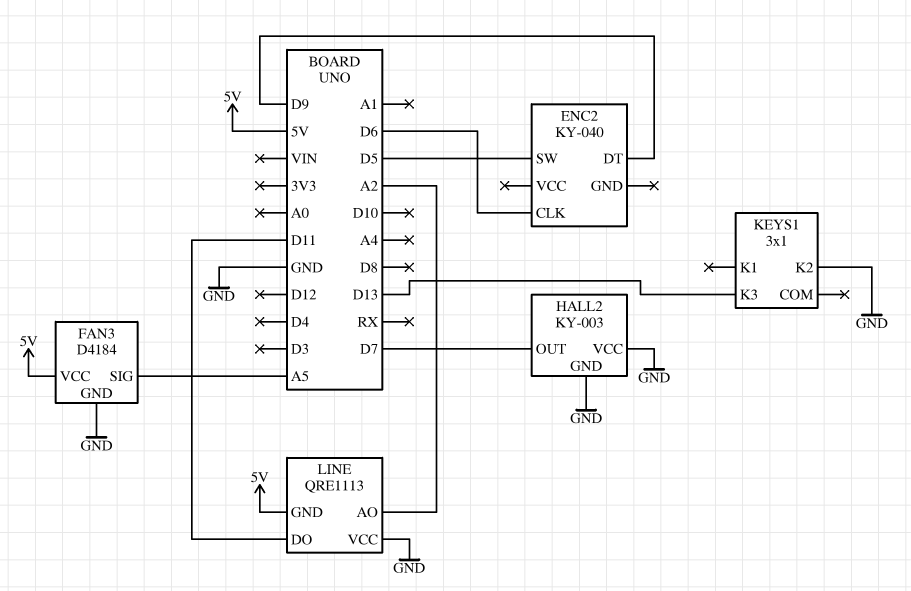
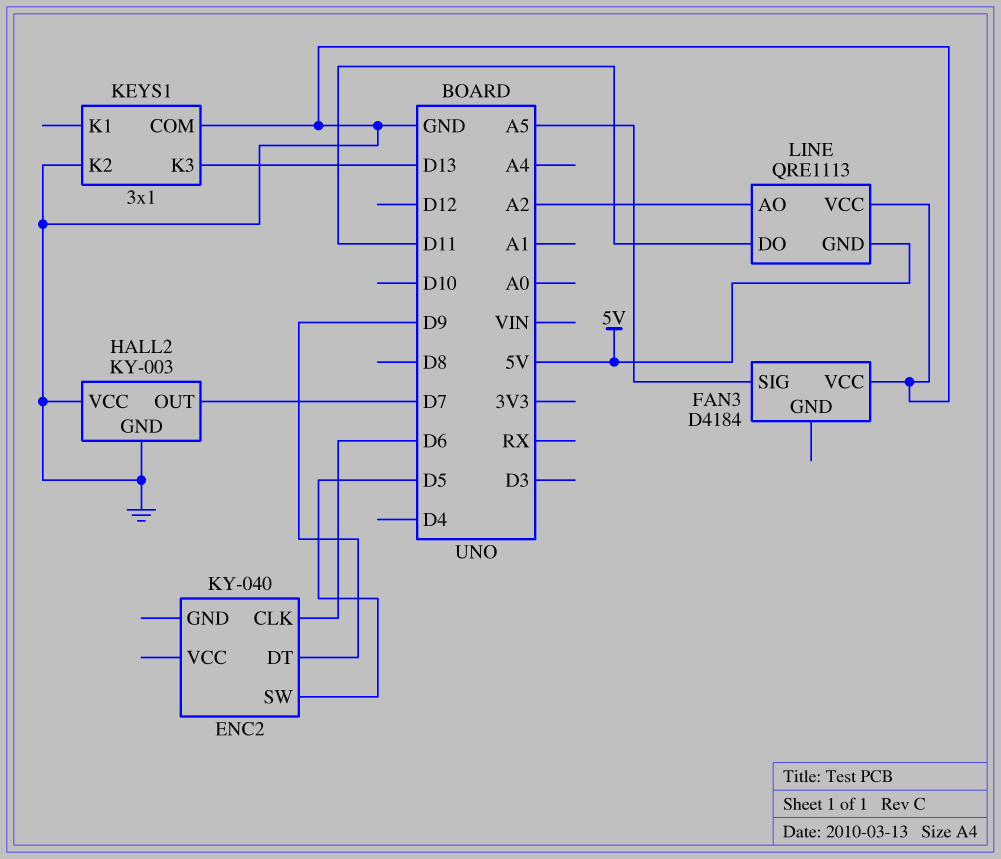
FAN3 pin GND: GND -> none
FAN3 pin VCC: 5V -> GND
KEYS1 pin COM: none -> GND

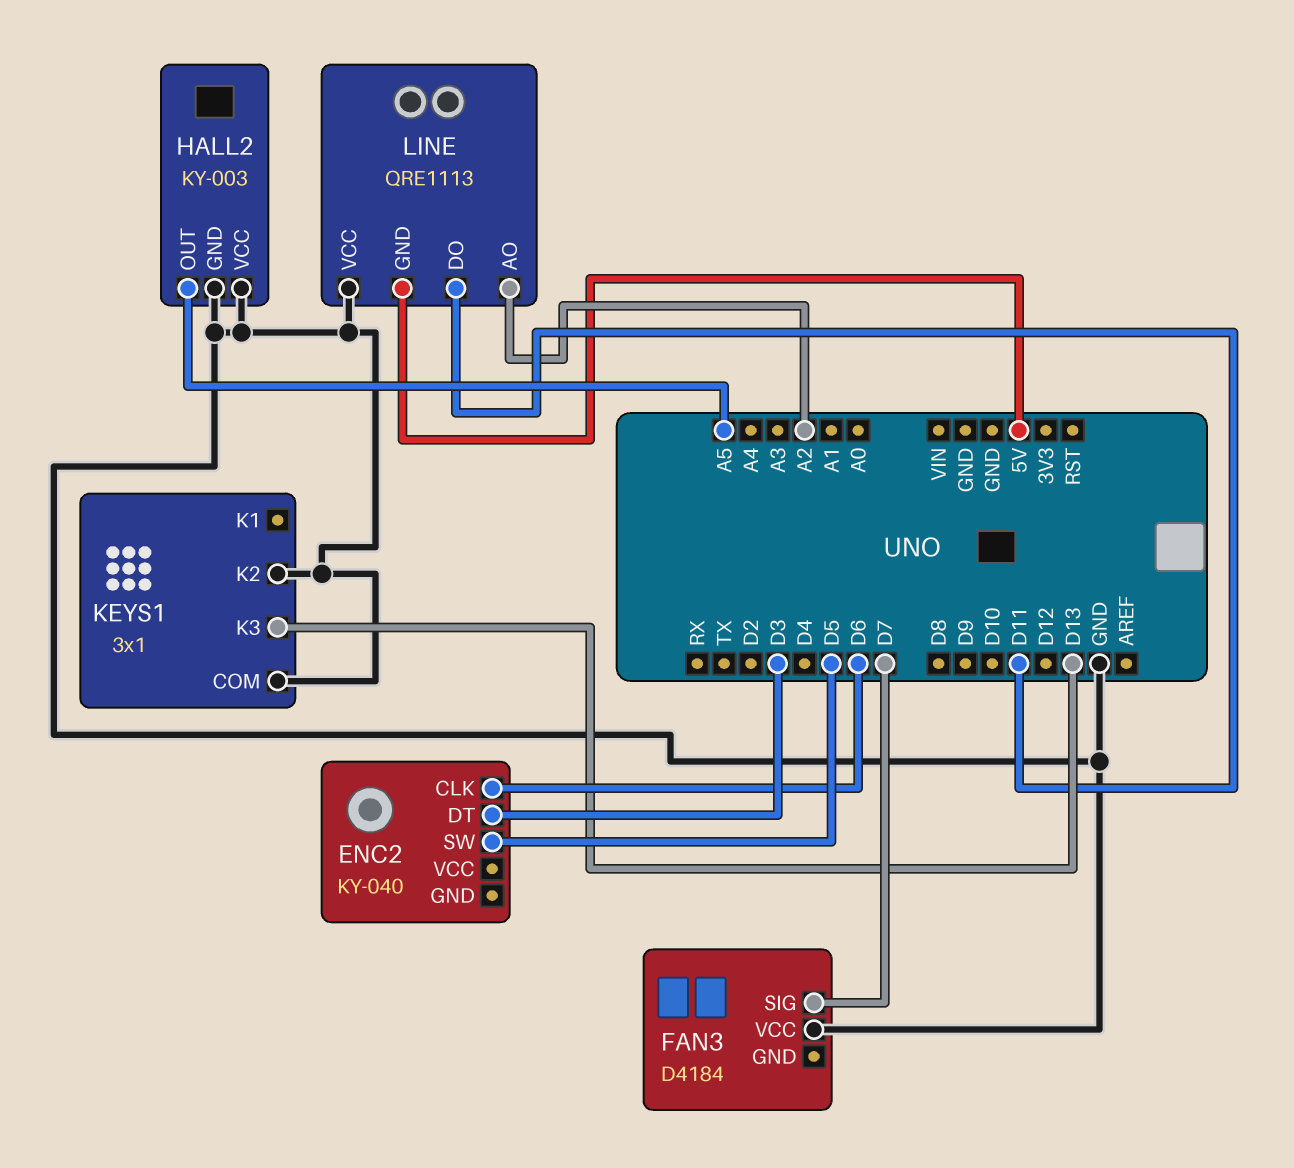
ENC2 pin DT: D9 -> D3
FAN3 pin SIG: A5 -> D7
HALL2 pin OUT: D7 -> A5

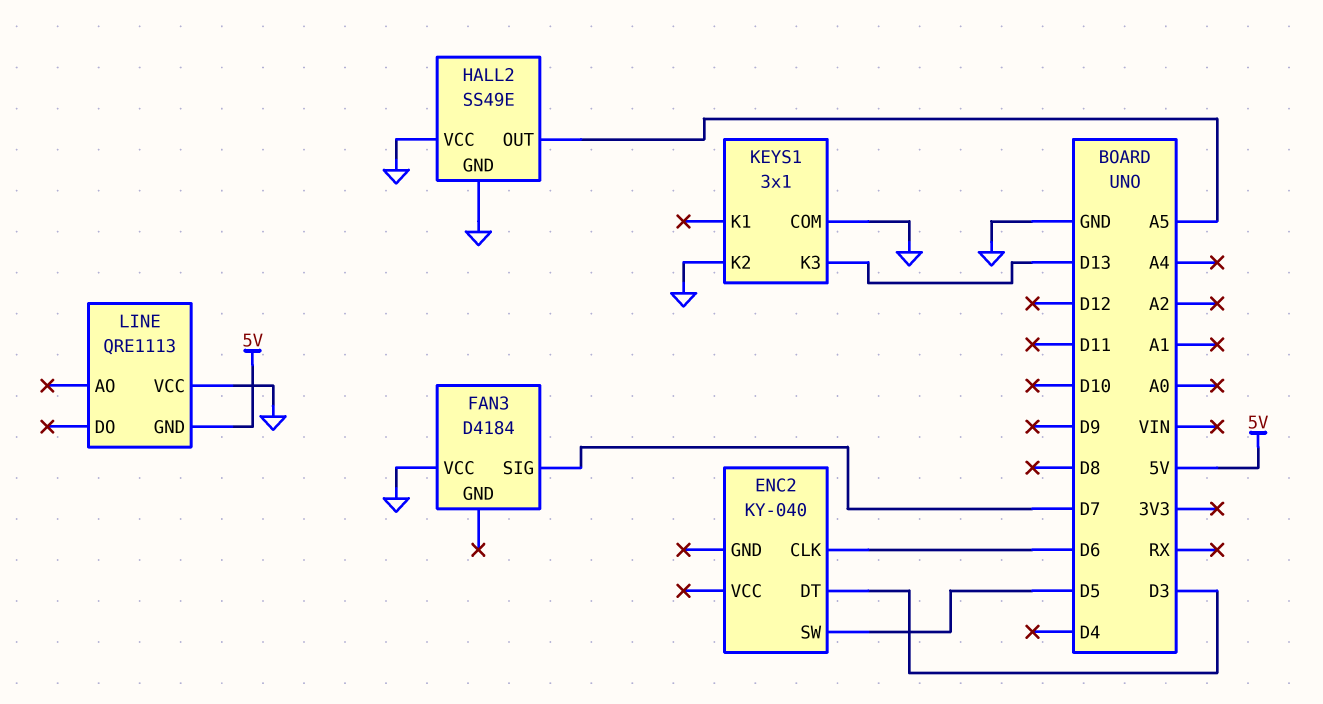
HALL2: KY-003 -> SS49E
LINE pin AO: A2 -> none
LINE pin DO: D11 -> none

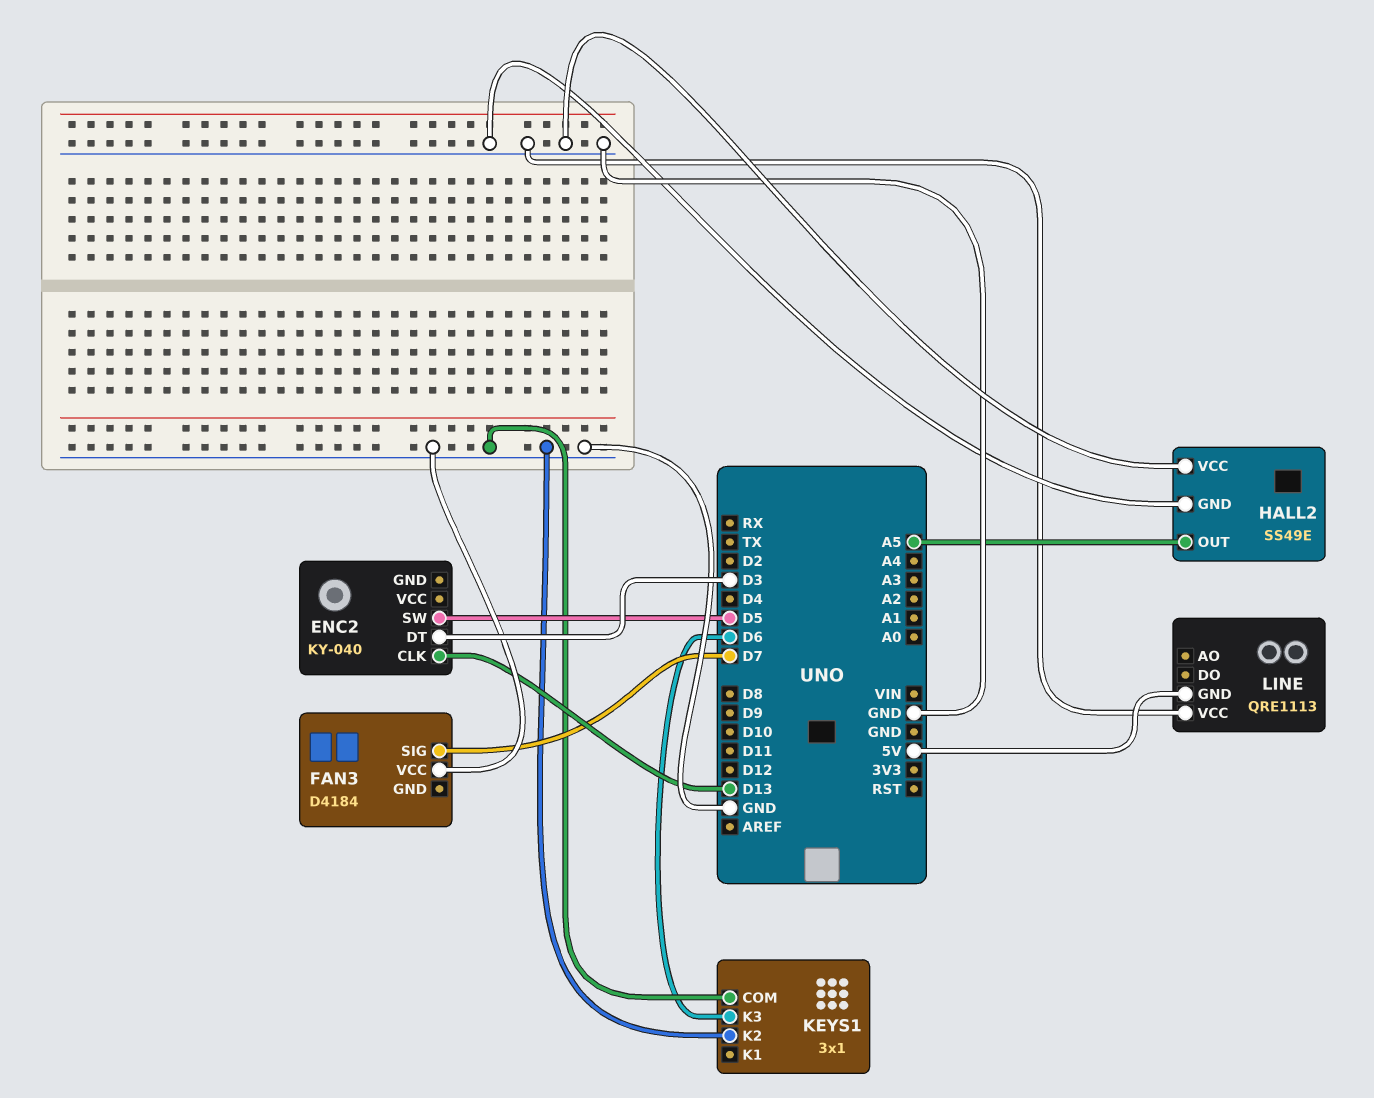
ENC2 pin CLK: D6 -> D13
KEYS1 pin K3: D13 -> D6

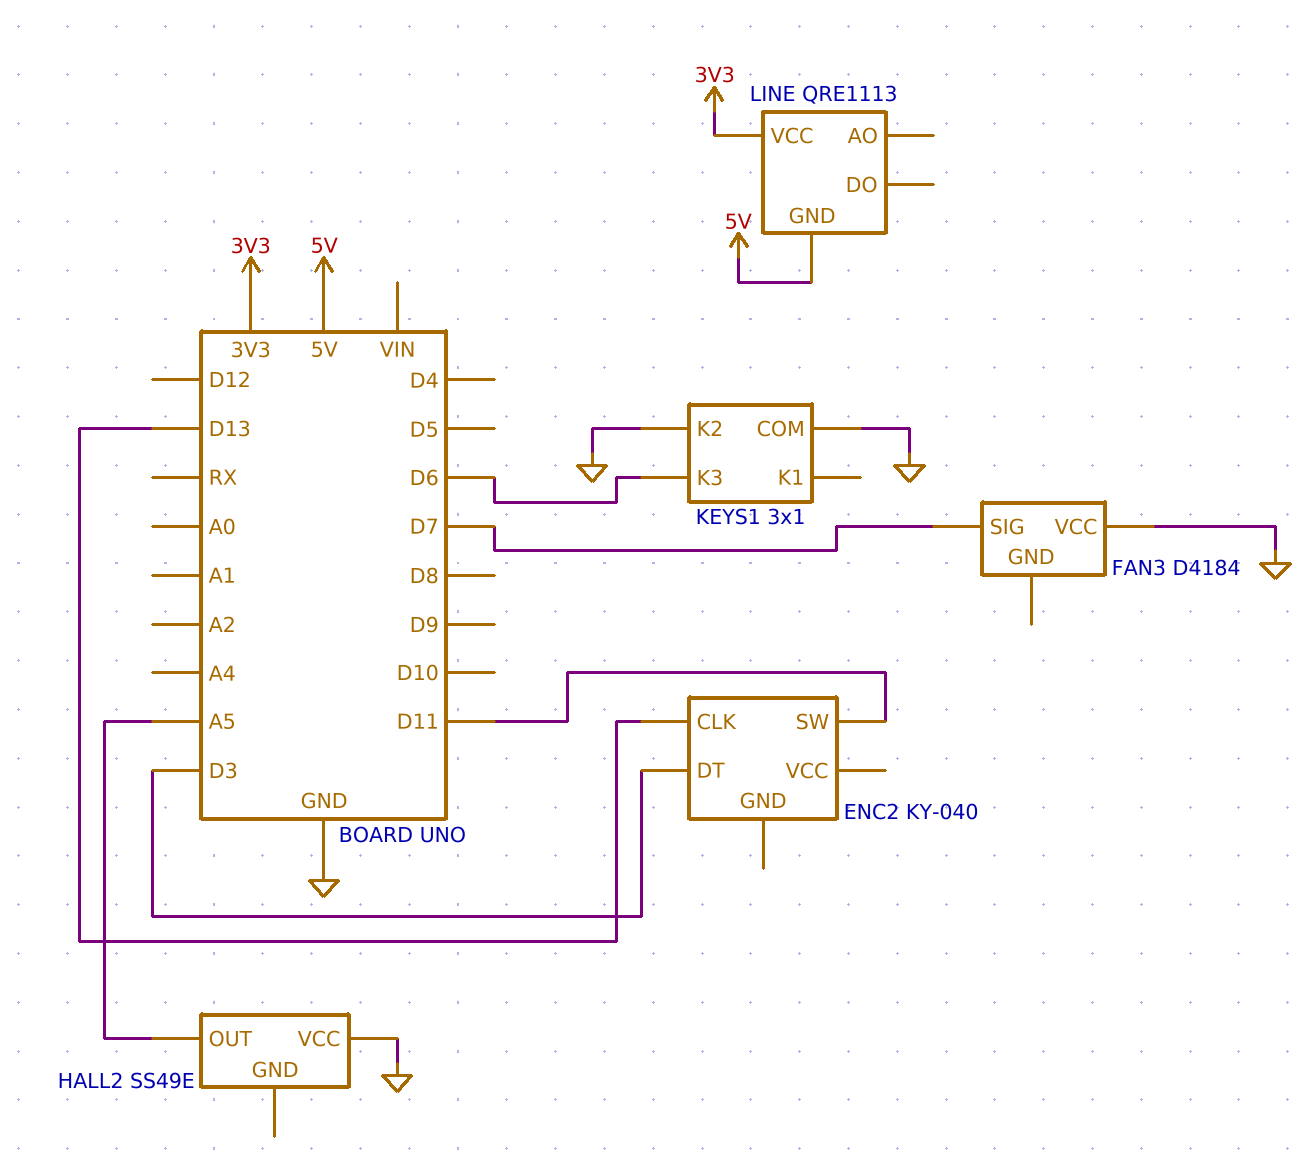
ENC2 pin SW: D5 -> D11
HALL2 pin GND: GND -> none
LINE pin VCC: GND -> 3V3

